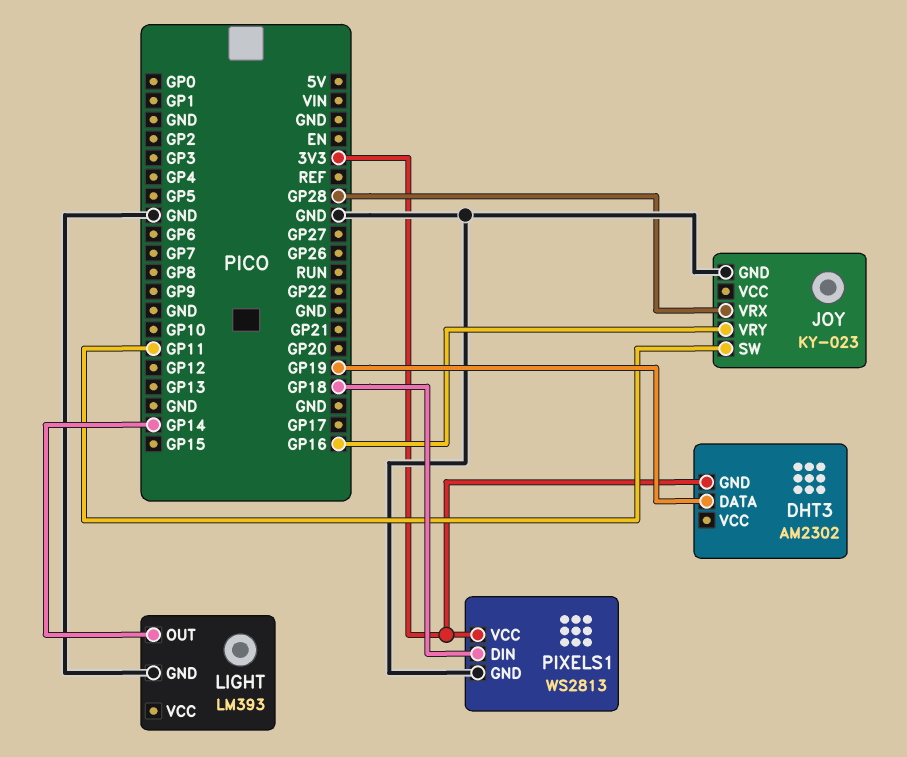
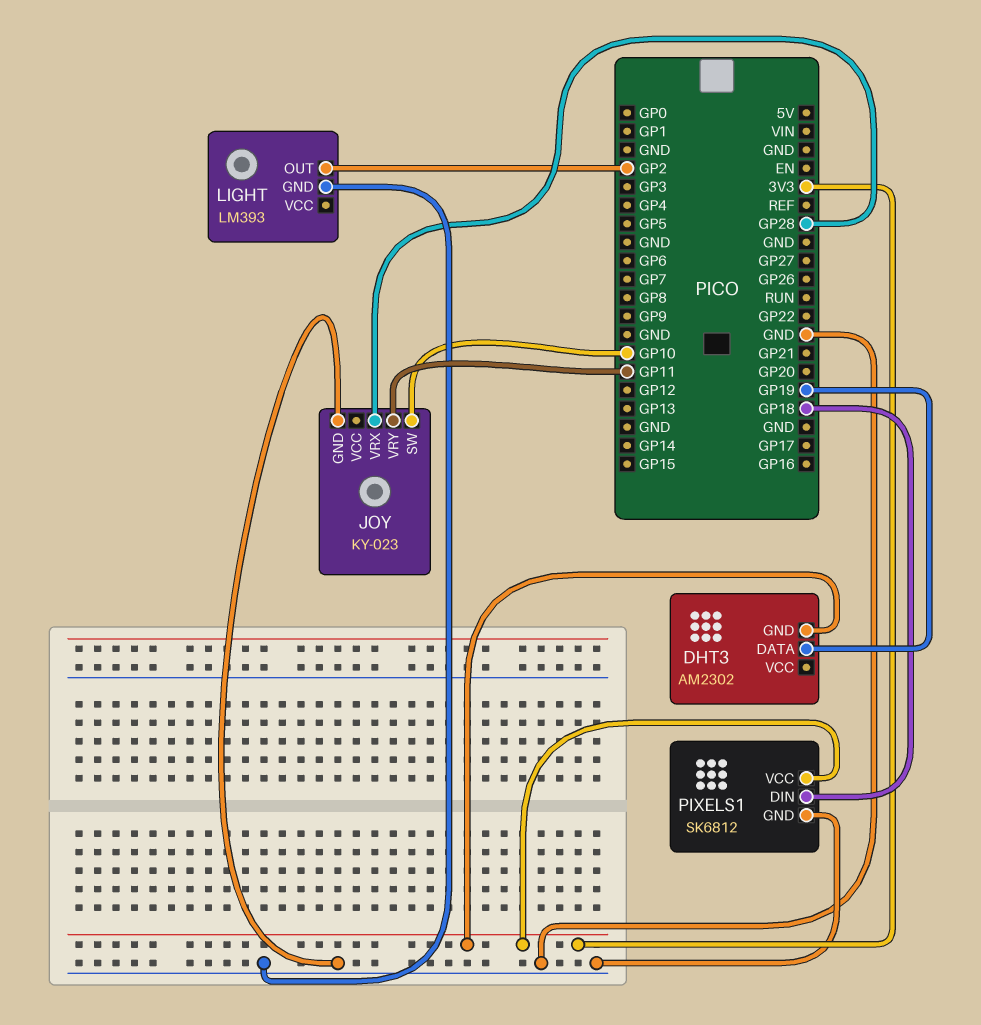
JOY pin SW: GP11 -> GP10
JOY pin VRY: GP16 -> GP11
LIGHT pin OUT: GP14 -> GP2
PIXELS1: WS2813 -> SK6812

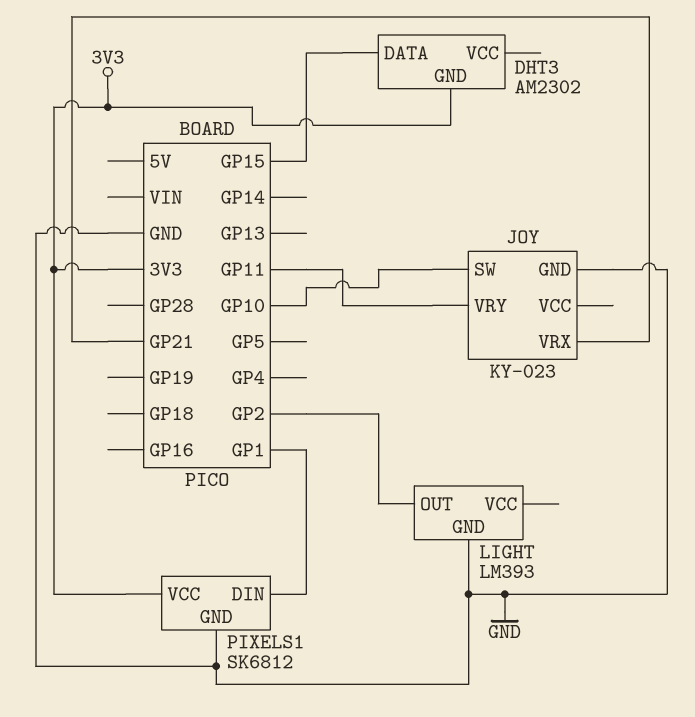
DHT3 pin DATA: GP19 -> GP15
JOY pin VRX: GP28 -> GP21
PIXELS1 pin DIN: GP18 -> GP1

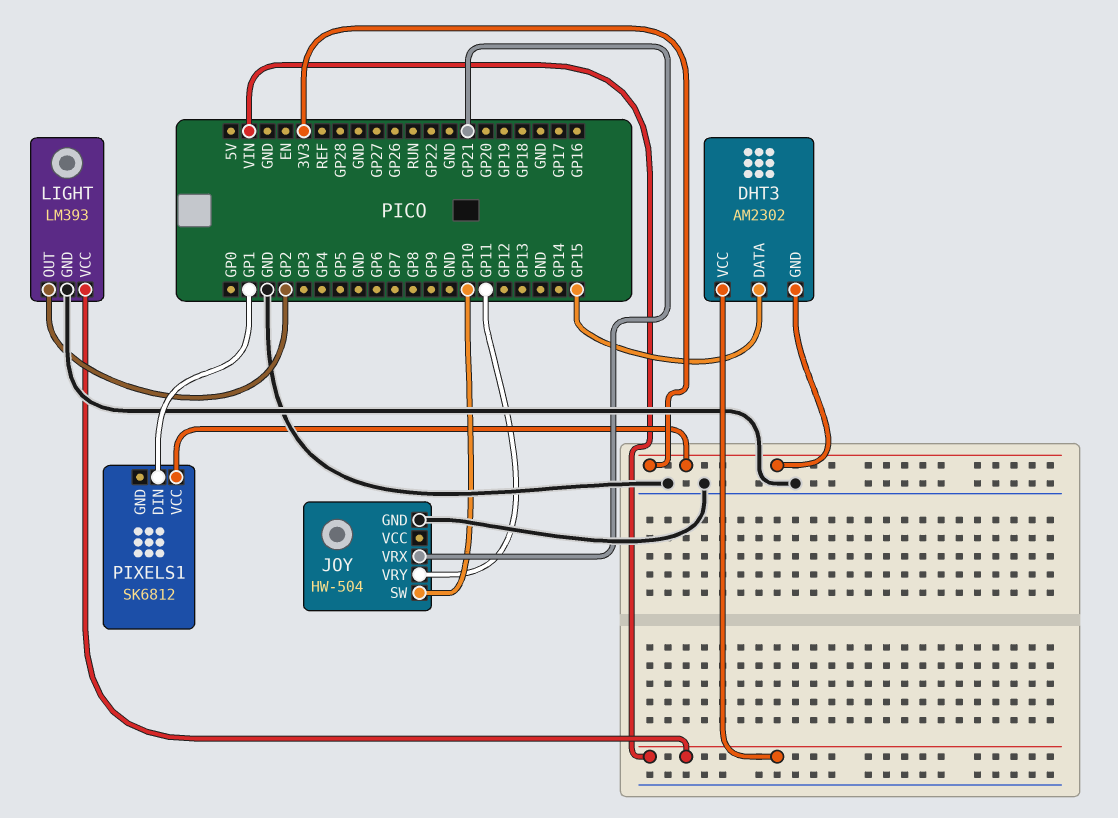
DHT3 pin VCC: none -> VIN
JOY: KY-023 -> HW-504
LIGHT pin VCC: none -> VIN
PIXELS1 pin GND: GND -> none

